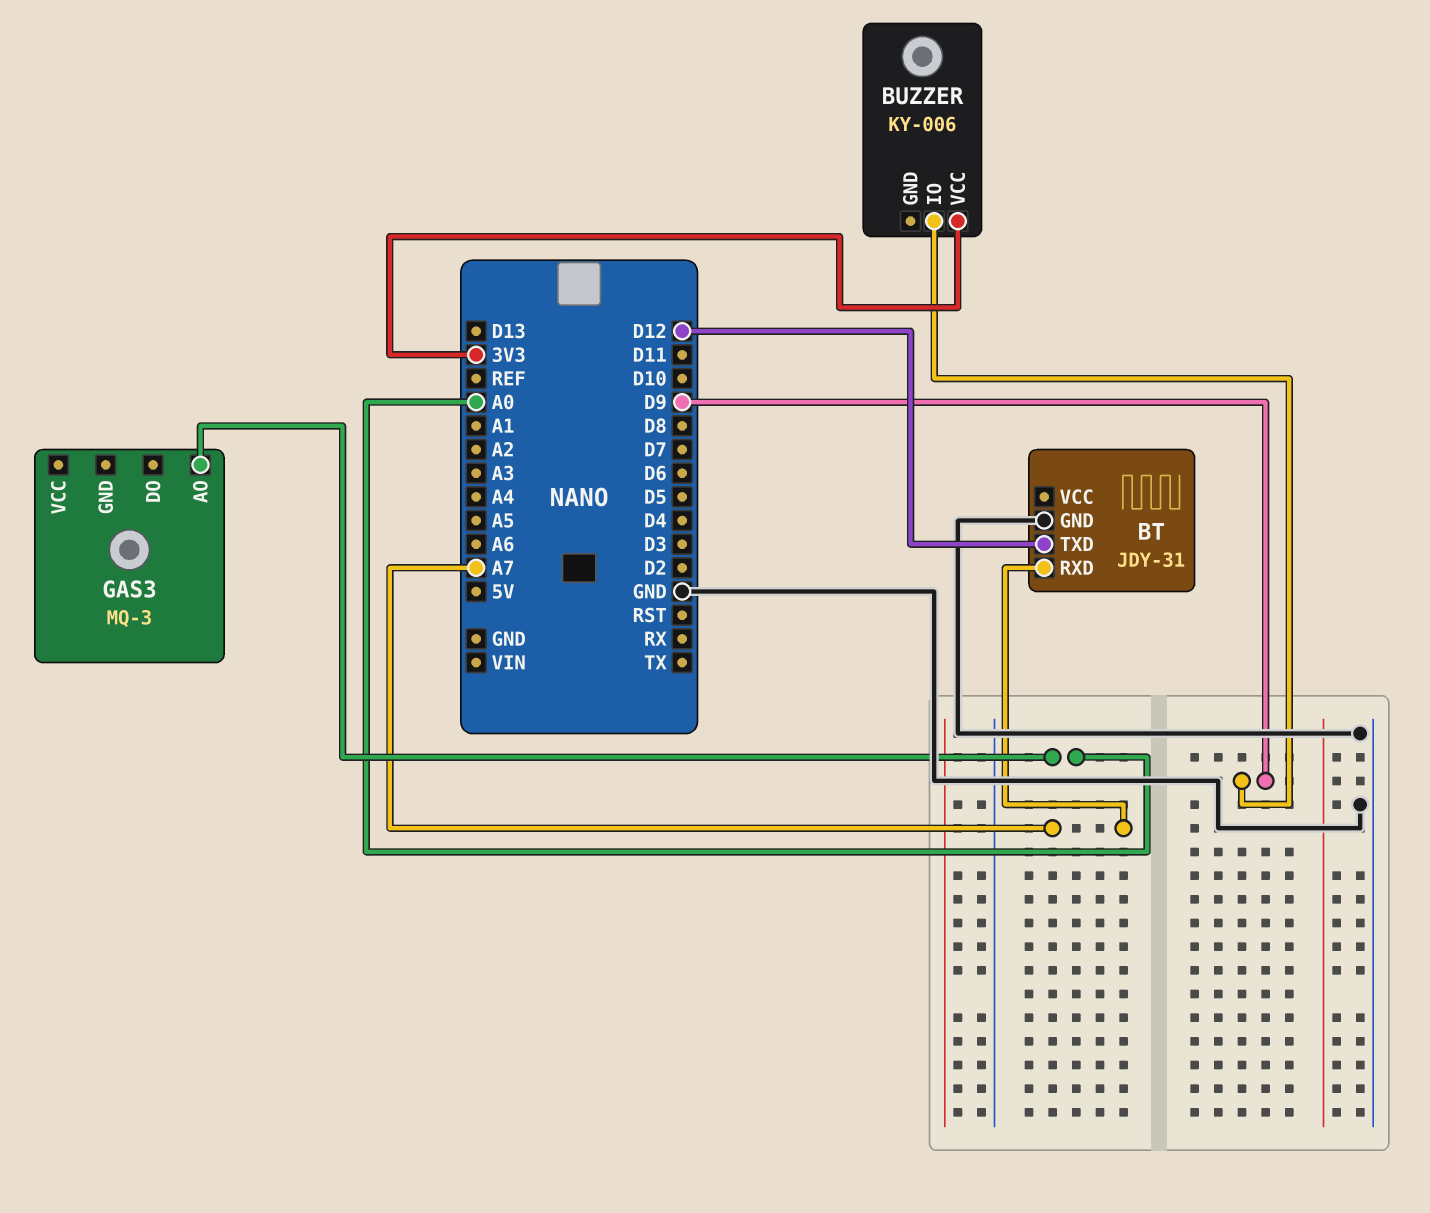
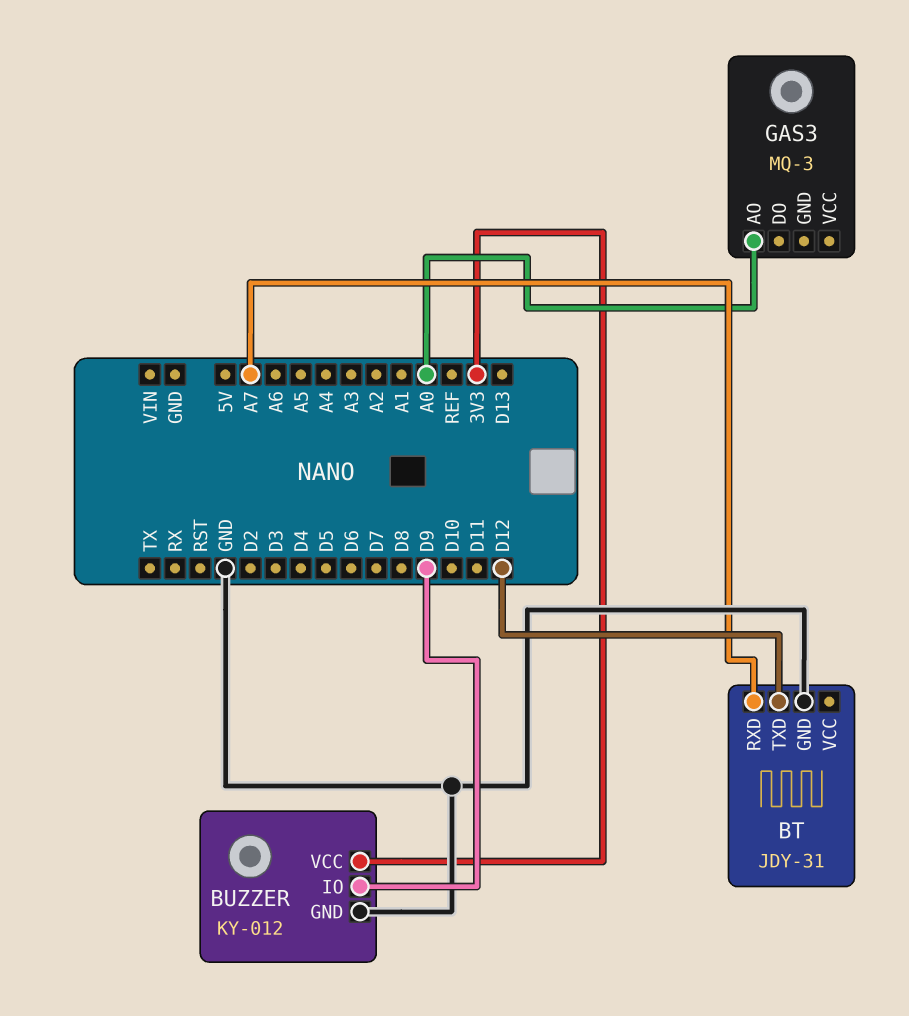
BUZZER: KY-006 -> KY-012
BUZZER pin GND: none -> GND

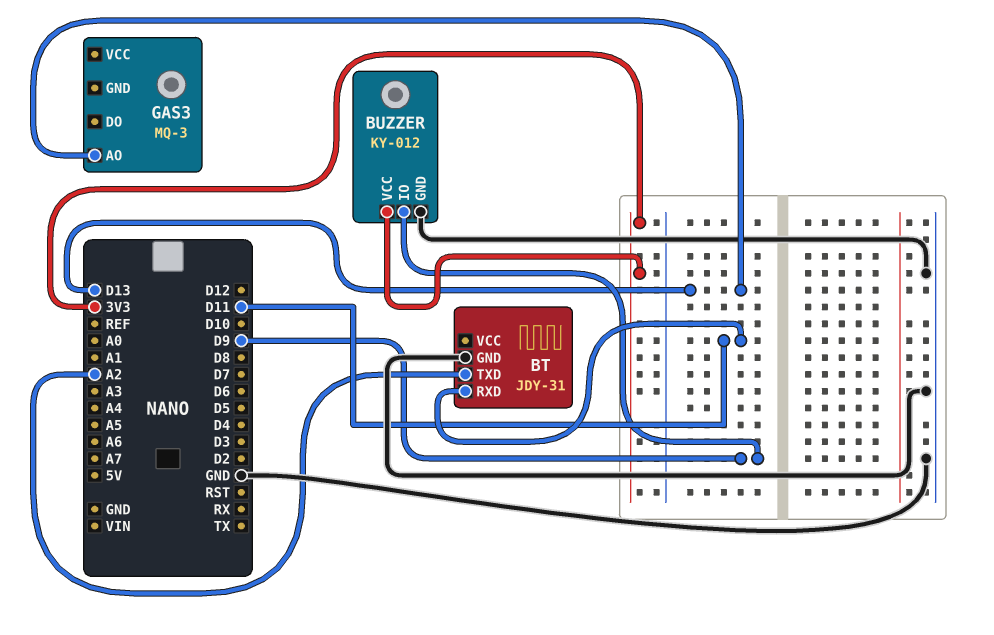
BT pin RXD: A7 -> D11
BT pin TXD: D12 -> A2
GAS3 pin AO: A0 -> D13

